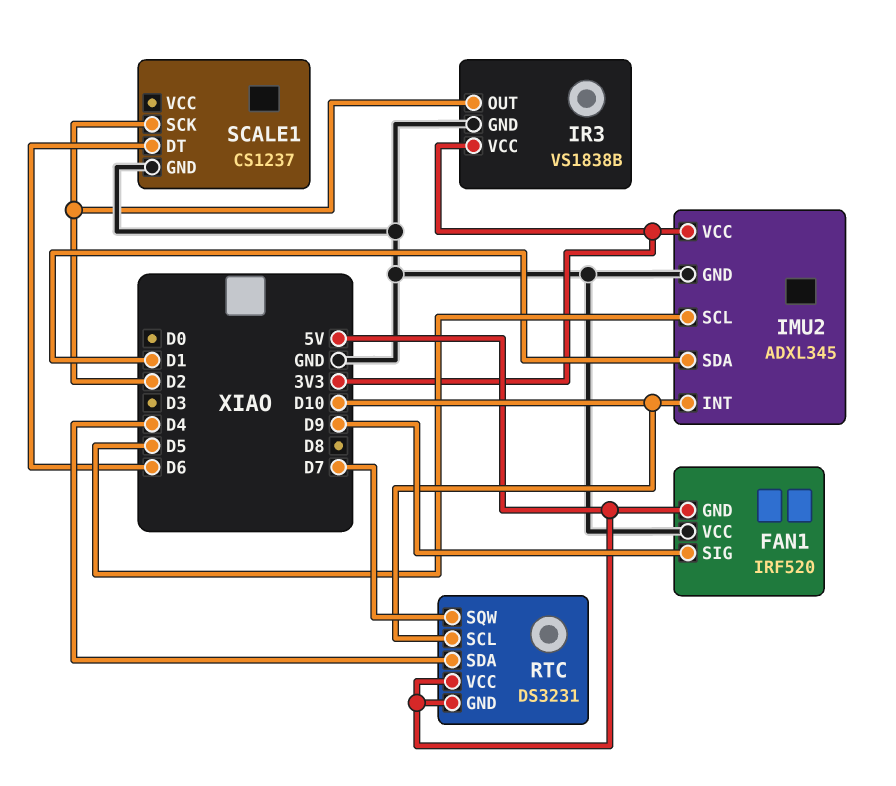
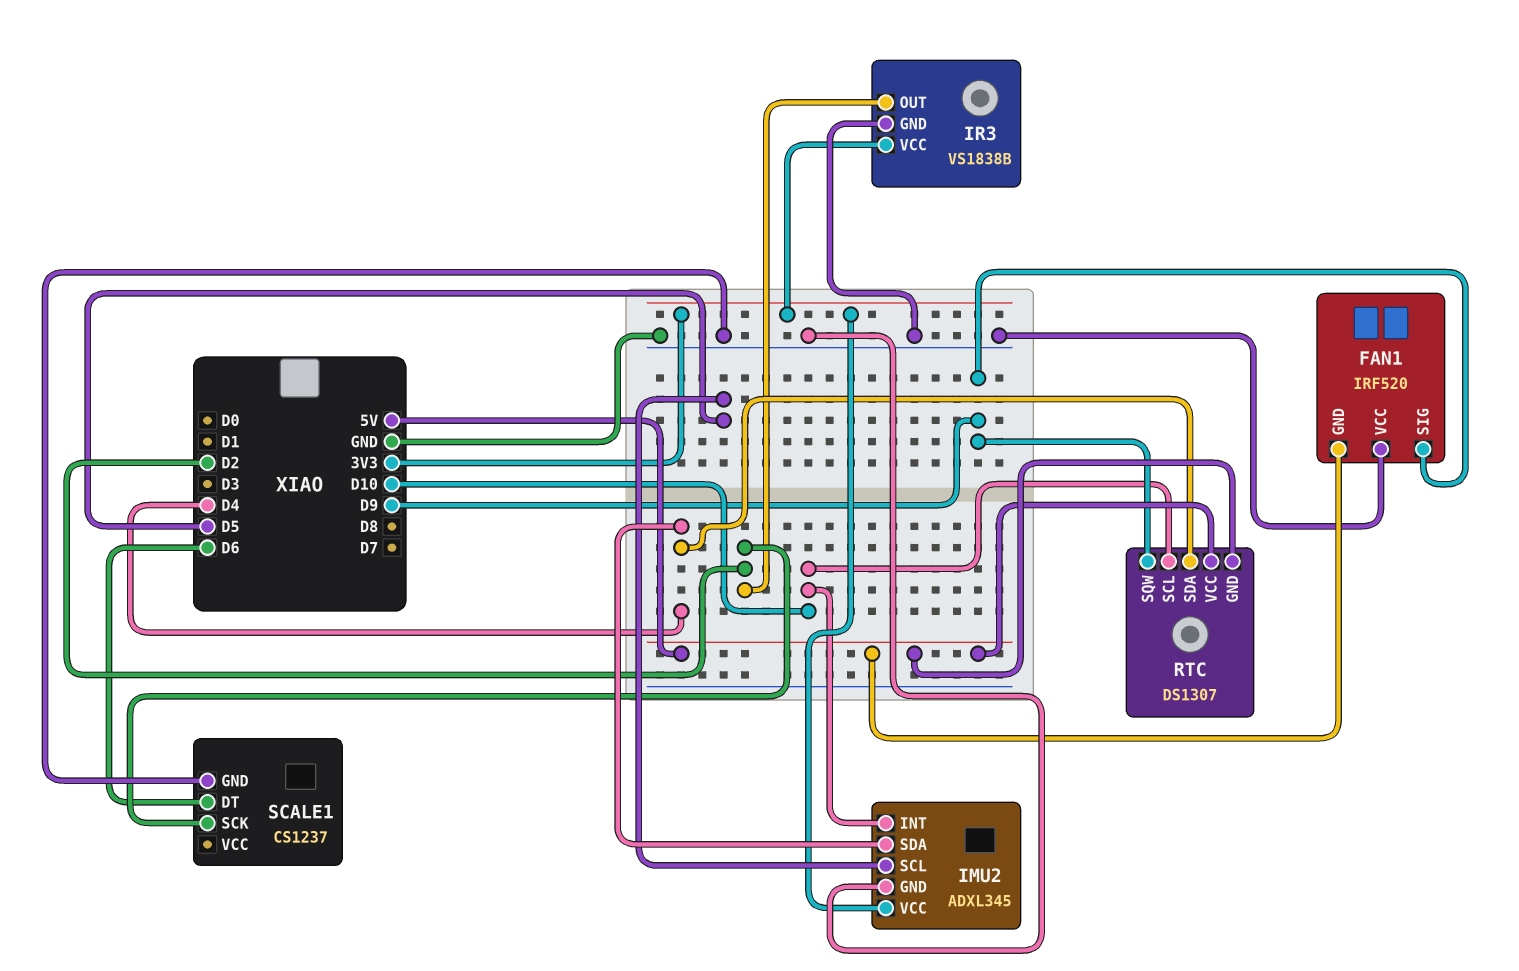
IMU2 pin SDA: D1 -> D4
RTC: DS3231 -> DS1307
RTC pin SQW: D7 -> D9

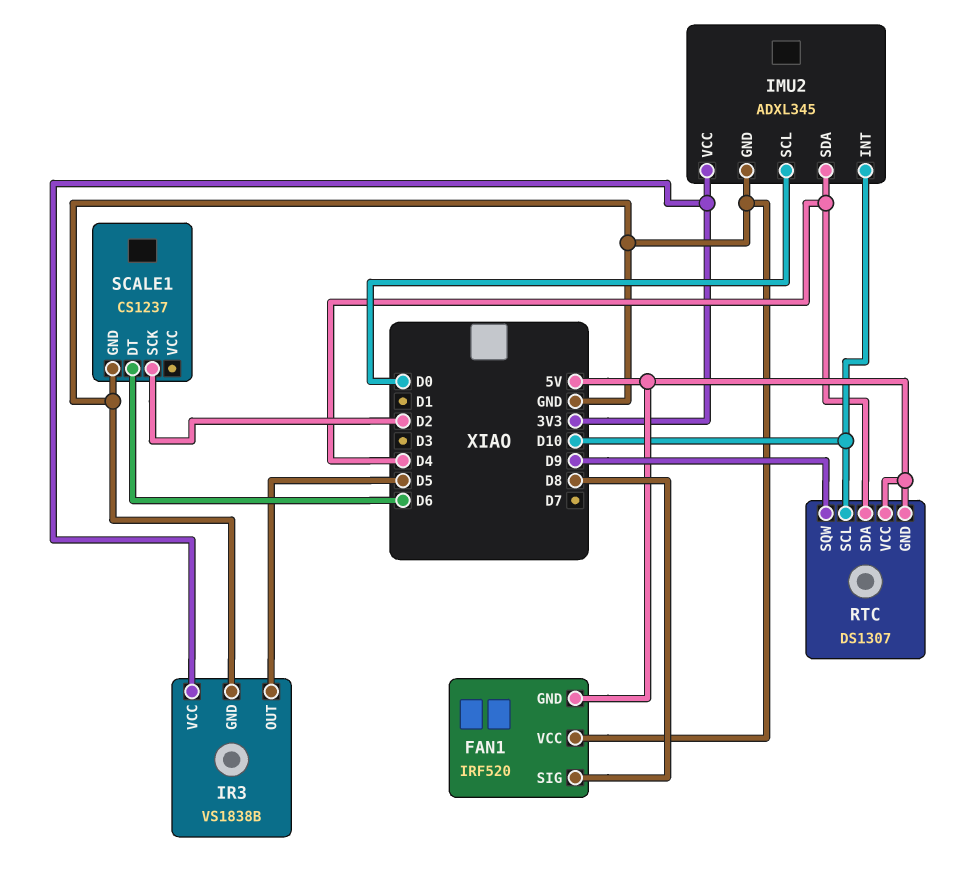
FAN1 pin SIG: D9 -> D8
IMU2 pin SCL: D5 -> D0
IR3 pin OUT: D2 -> D5

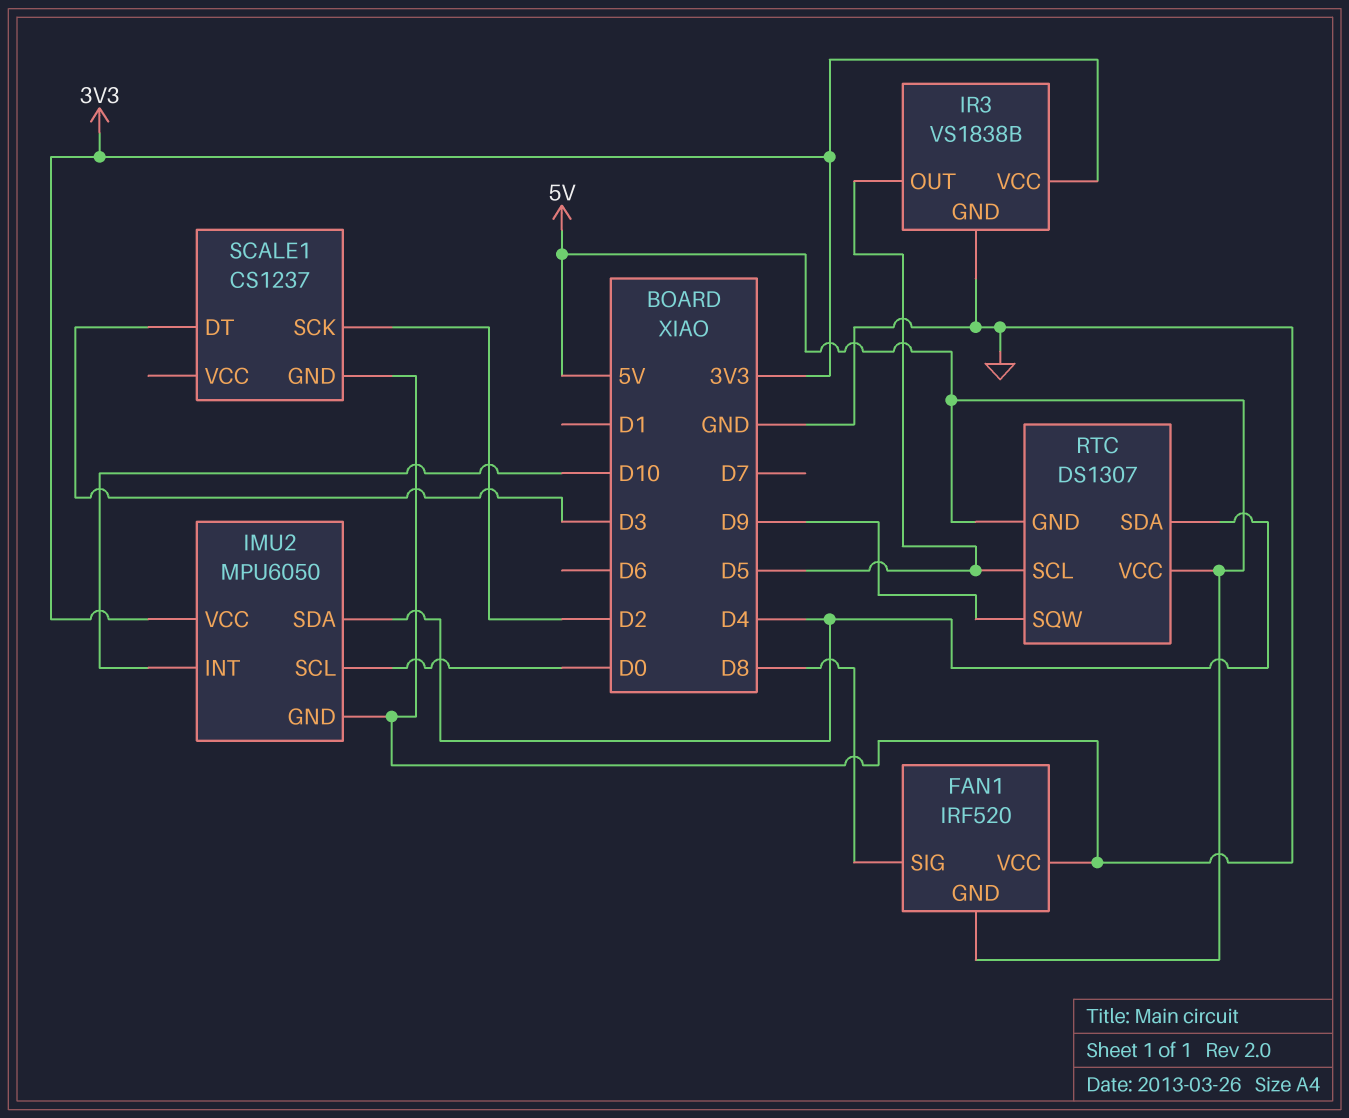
IMU2: ADXL345 -> MPU6050
RTC pin SCL: D10 -> D5
SCALE1 pin DT: D6 -> D3

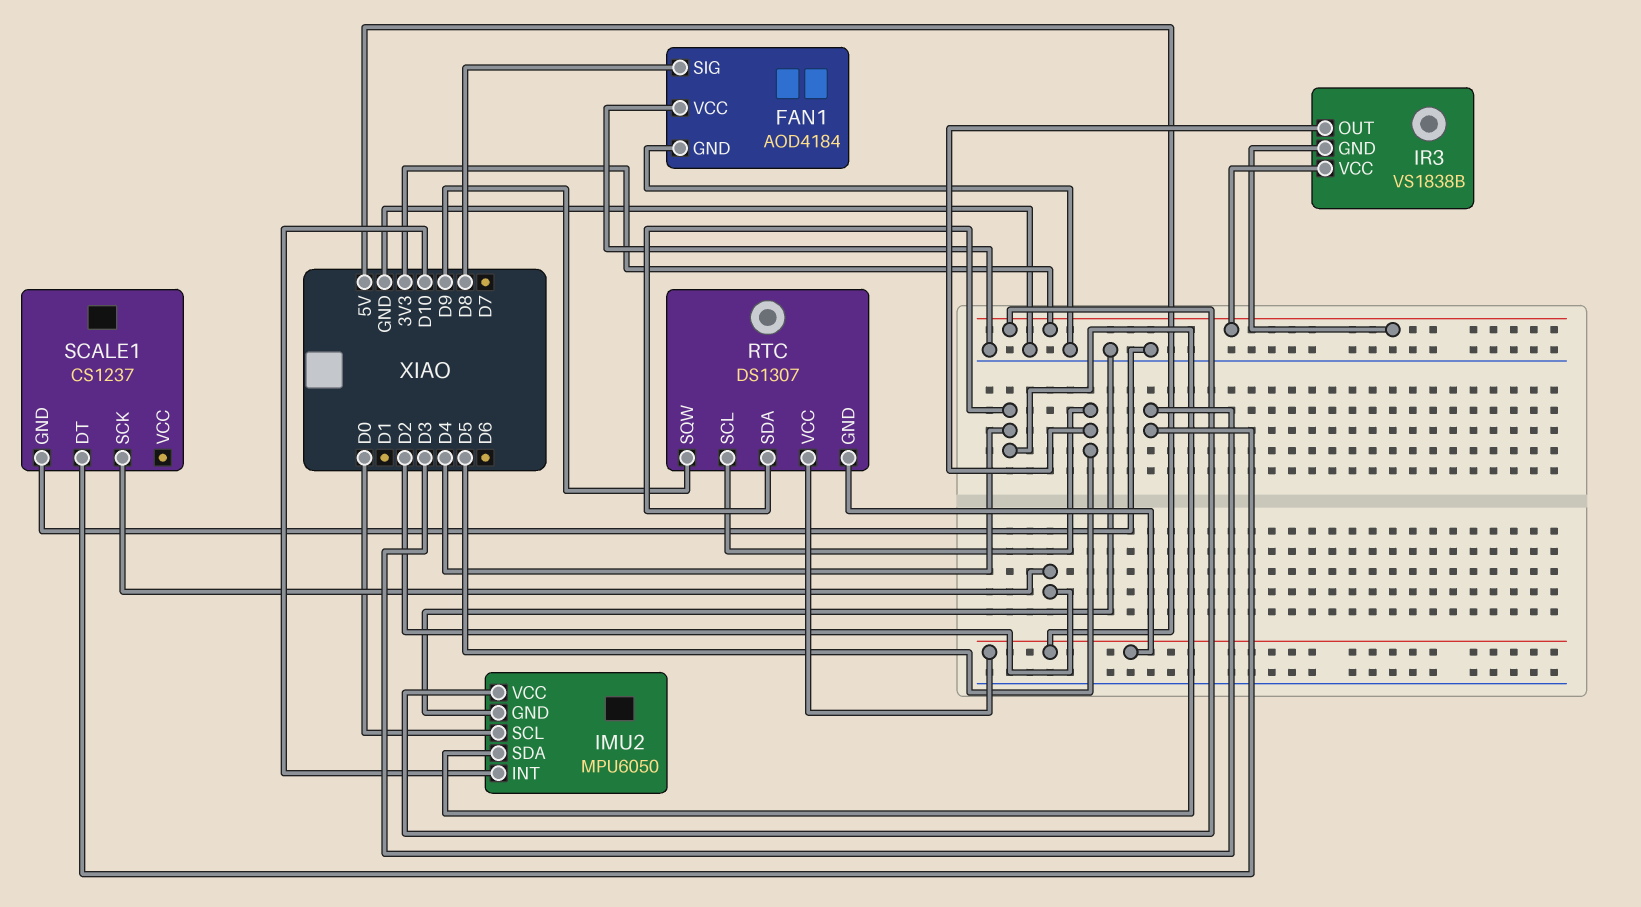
FAN1: IRF520 -> AOD4184
FAN1 pin GND: 5V -> GND
IR3 pin GND: GND -> 3V3

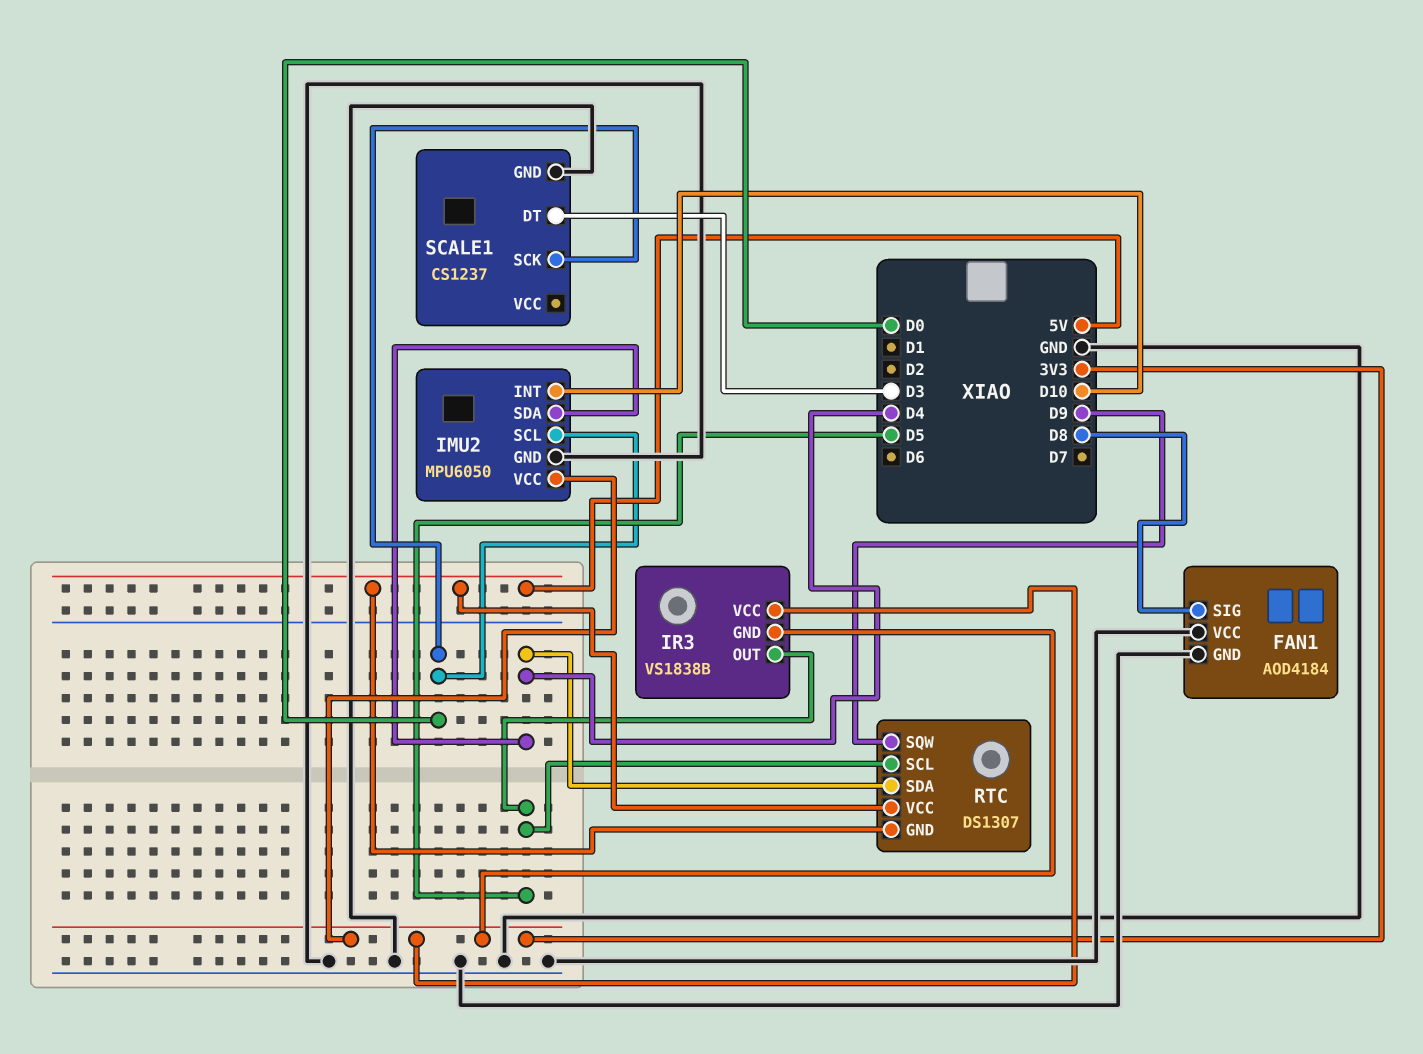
SCALE1 pin SCK: D2 -> D0

